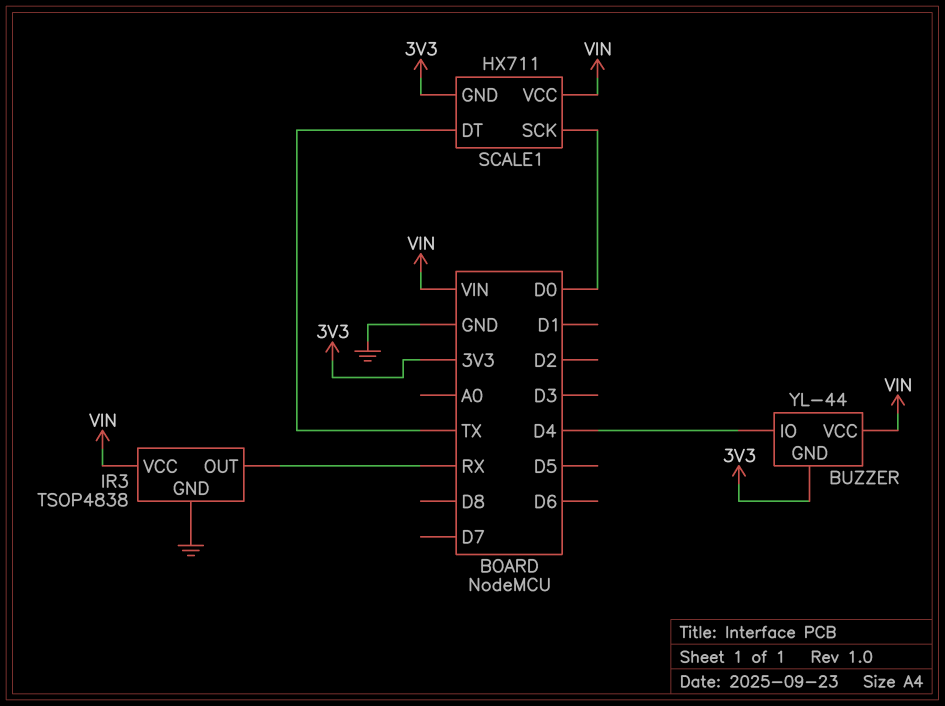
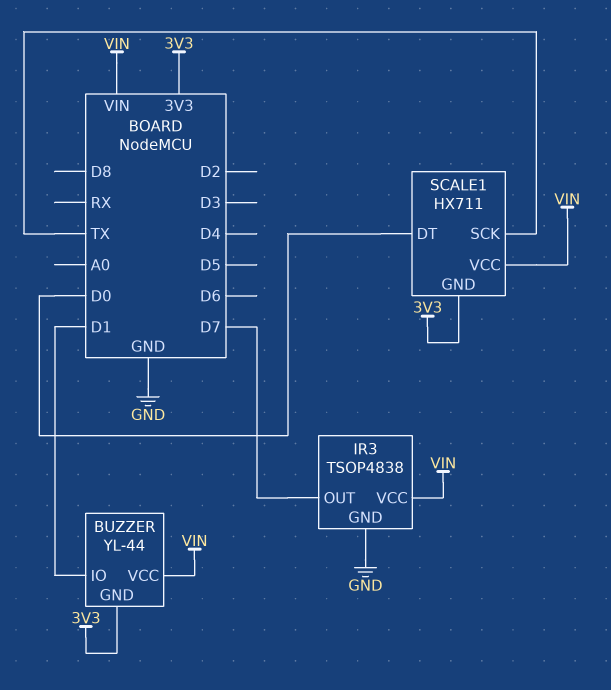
BUZZER pin IO: D4 -> D1
IR3 pin OUT: RX -> D7
SCALE1 pin DT: TX -> D0
SCALE1 pin SCK: D0 -> TX

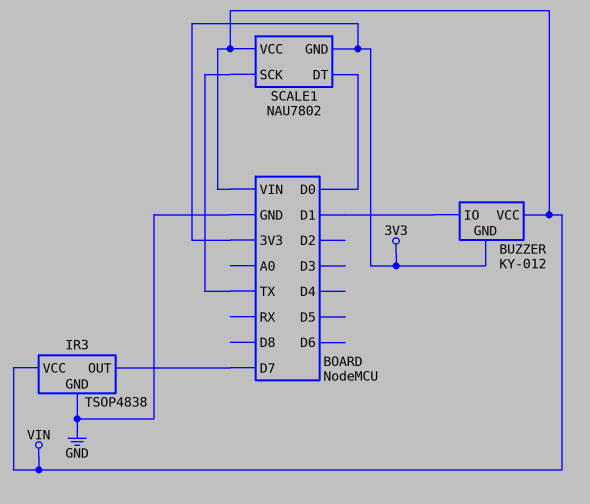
BUZZER: YL-44 -> KY-012
SCALE1: HX711 -> NAU7802

